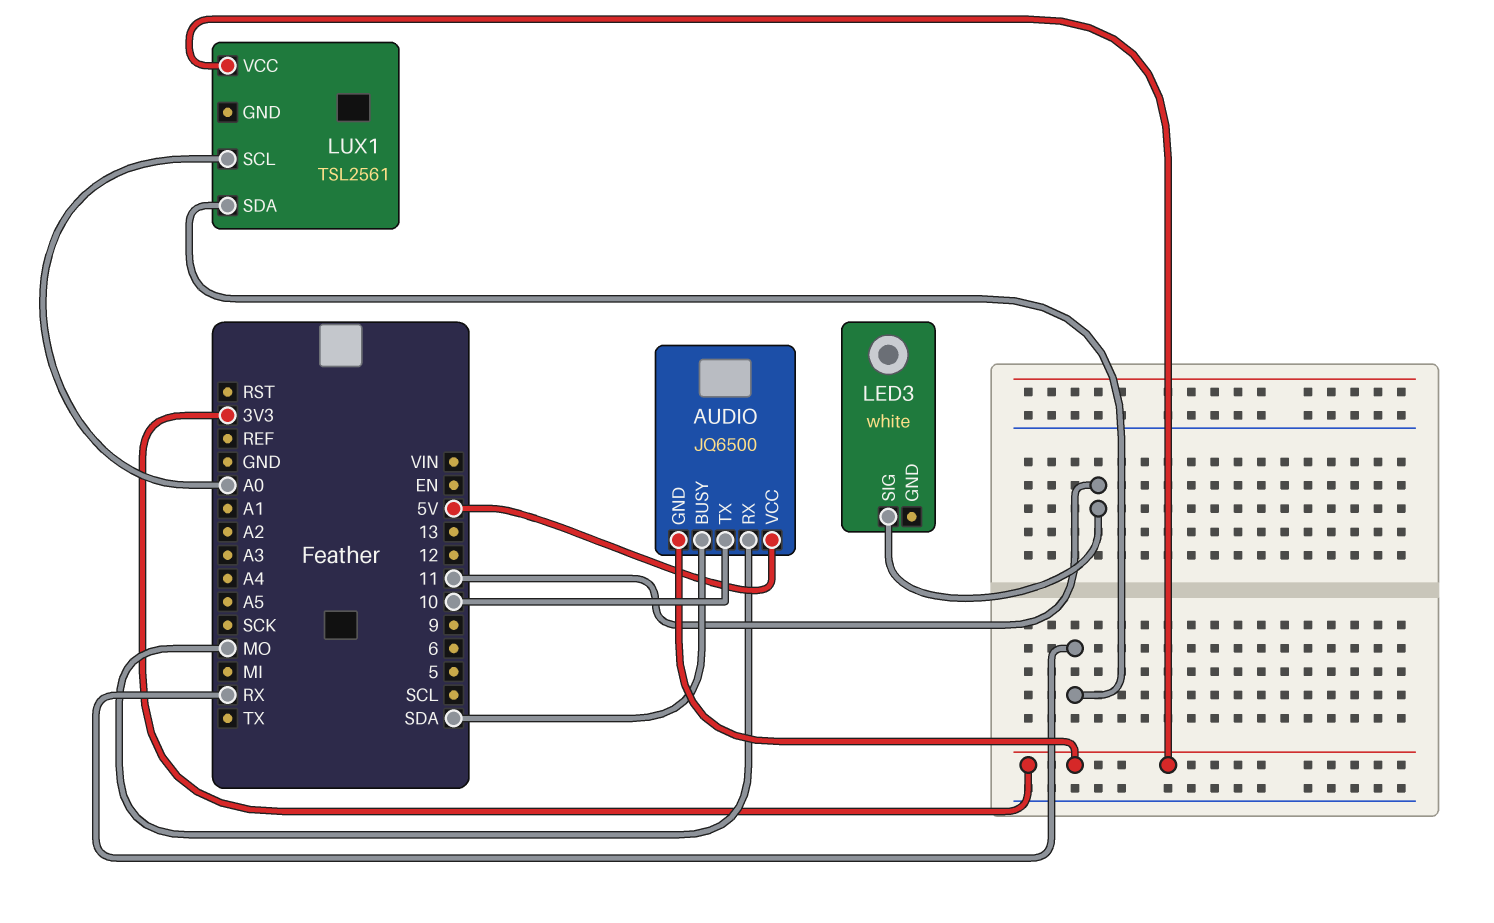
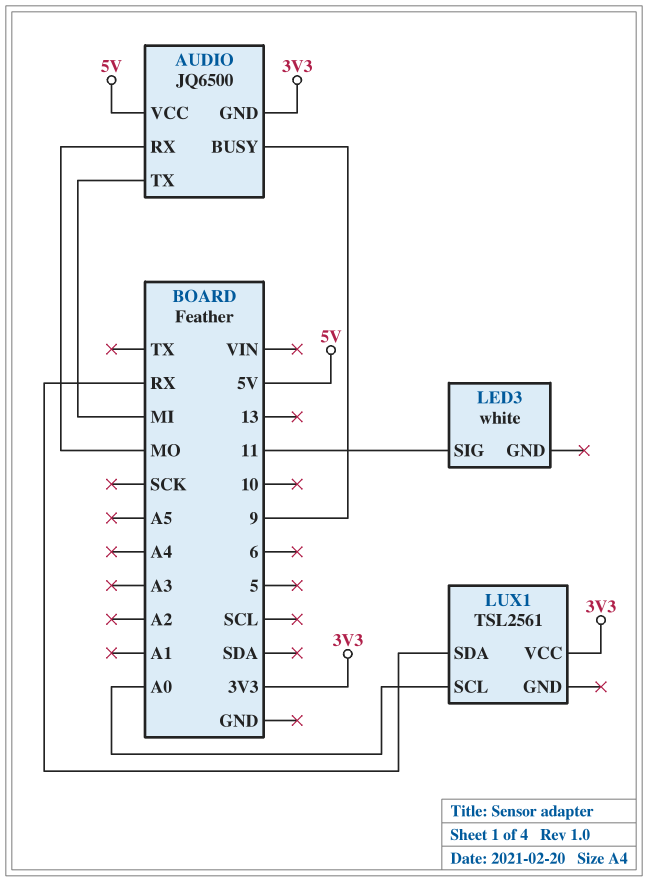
AUDIO pin BUSY: SDA -> 9
AUDIO pin TX: 10 -> MI

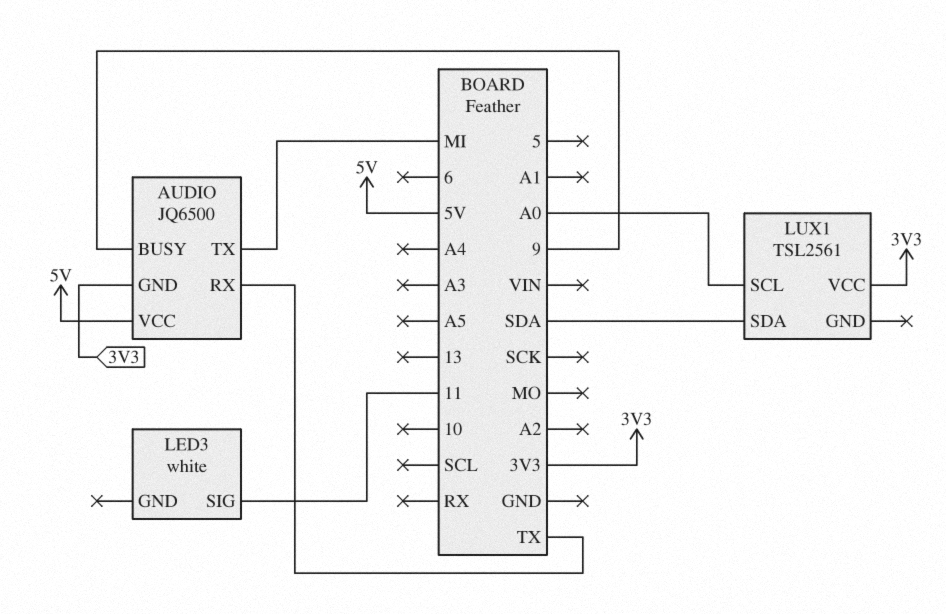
AUDIO pin RX: MO -> TX
LUX1 pin SDA: RX -> SDA

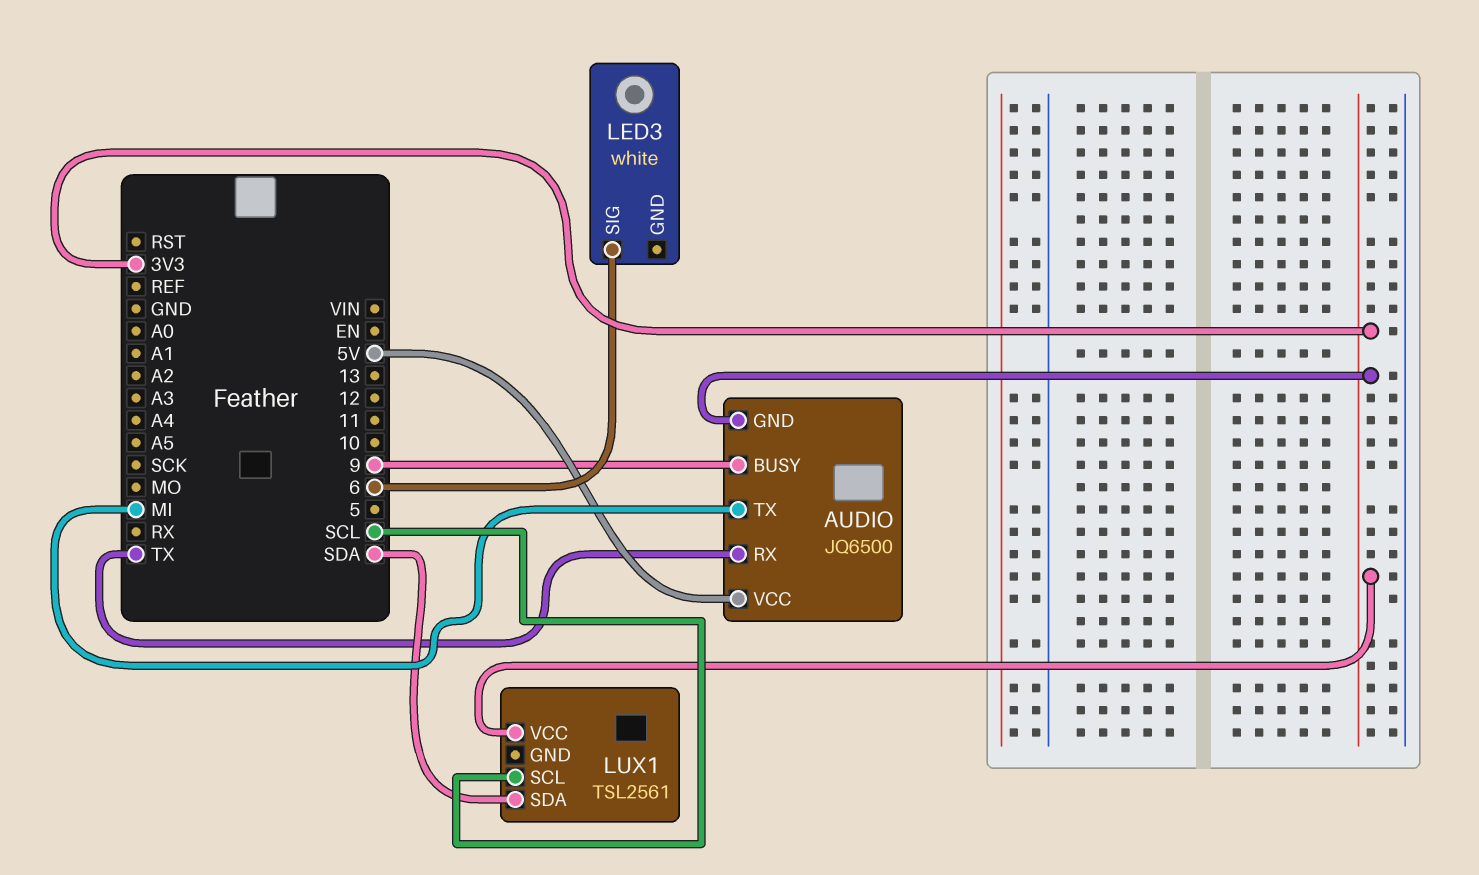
LED3 pin SIG: 11 -> 6
LUX1 pin SCL: A0 -> SCL

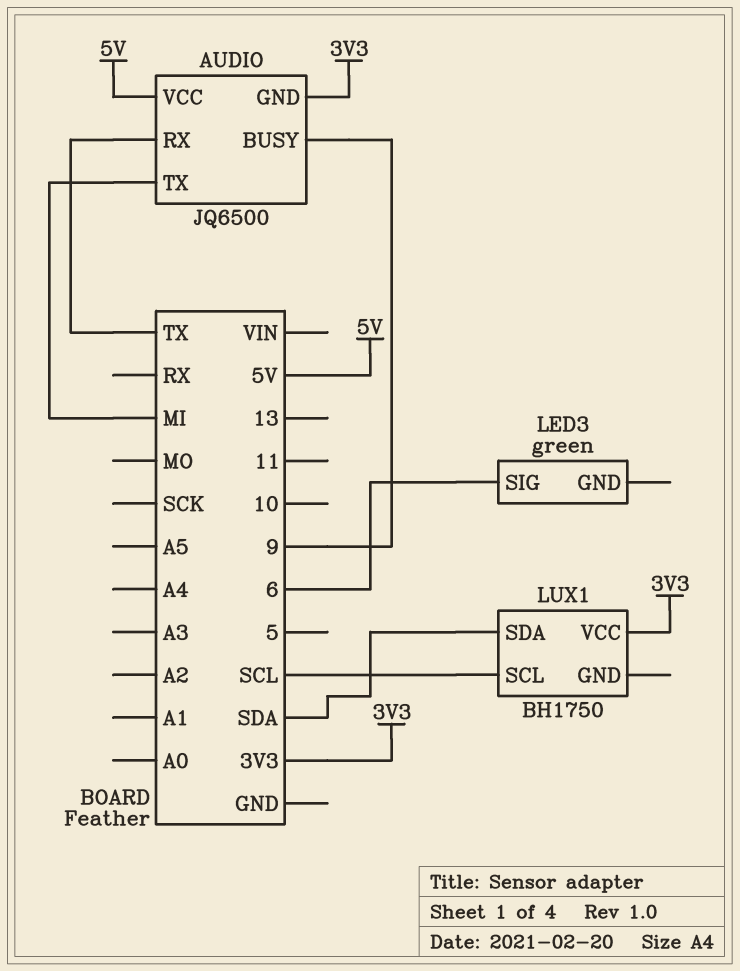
LED3: white -> green
LUX1: TSL2561 -> BH1750

